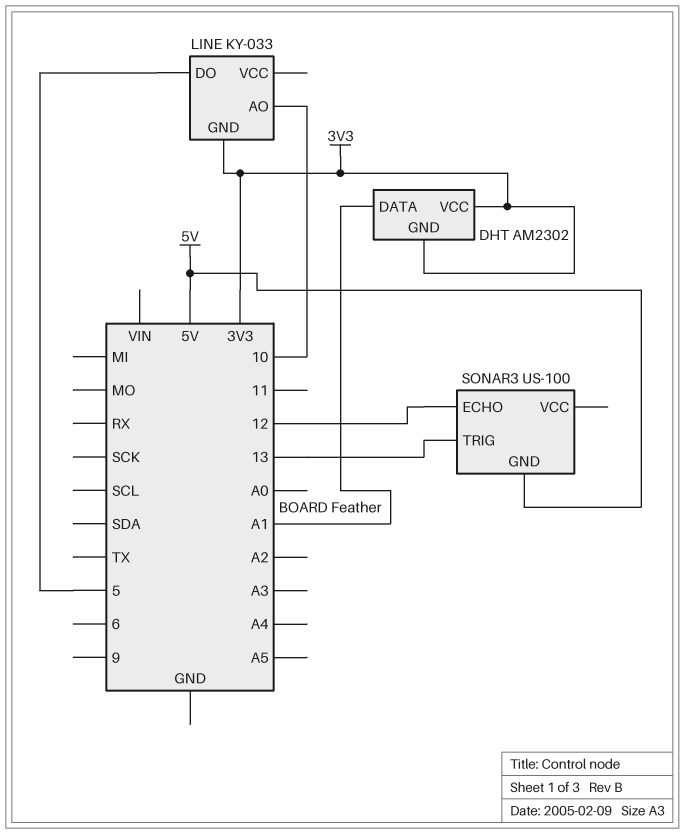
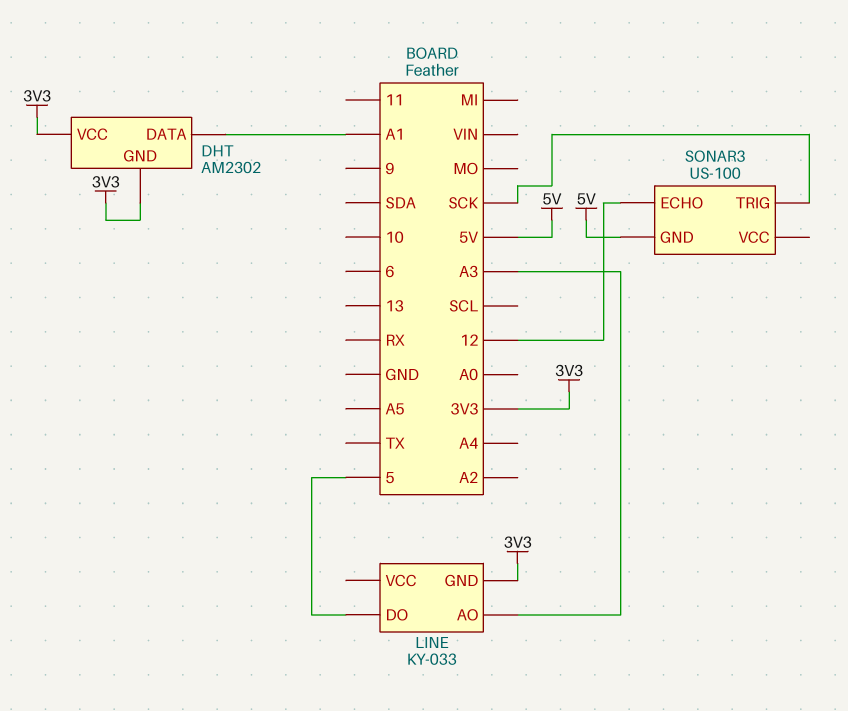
LINE pin AO: 10 -> A3
SONAR3 pin TRIG: 13 -> SCK

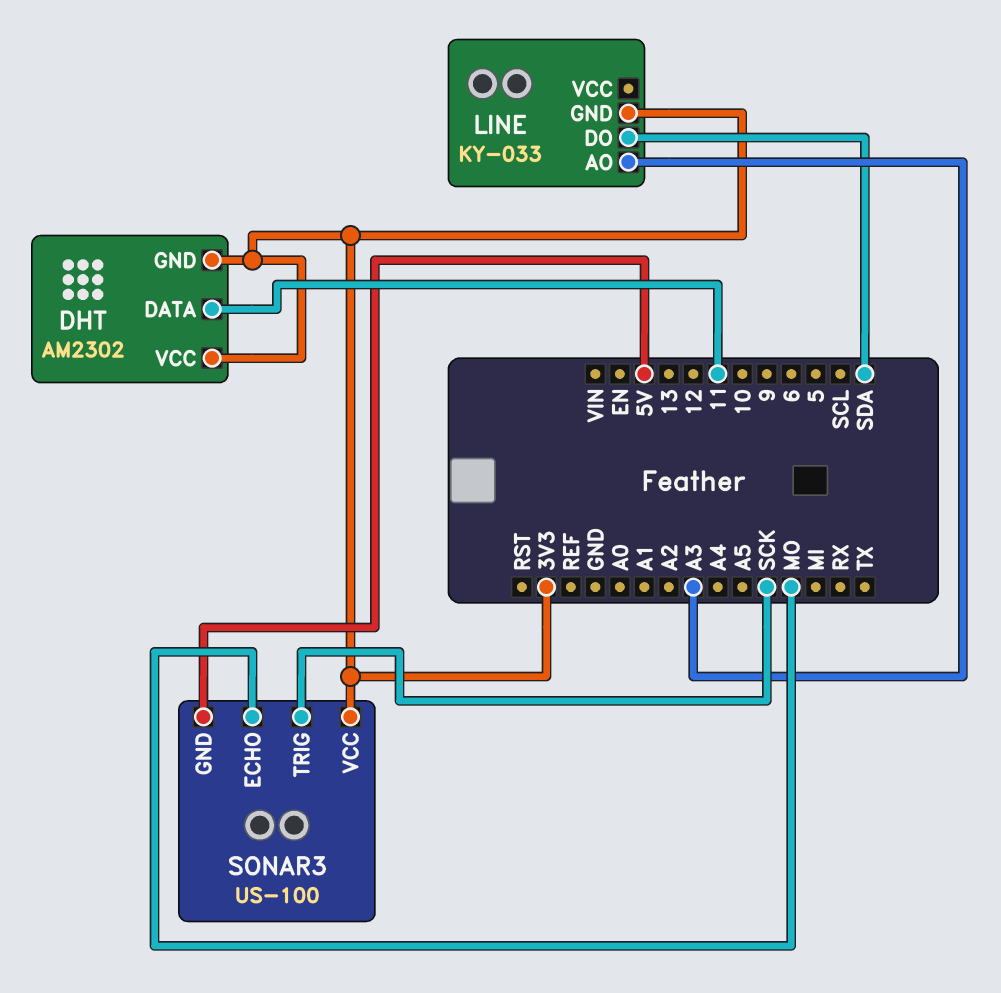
DHT pin DATA: A1 -> 11
LINE pin DO: 5 -> SDA
SONAR3 pin ECHO: 12 -> MO
SONAR3 pin VCC: none -> 3V3

